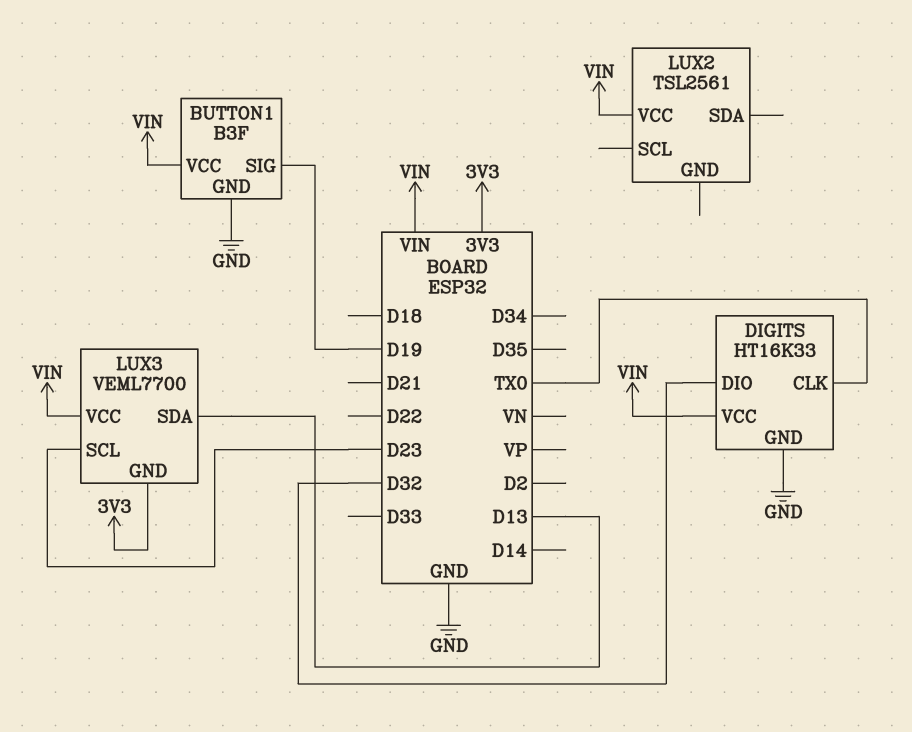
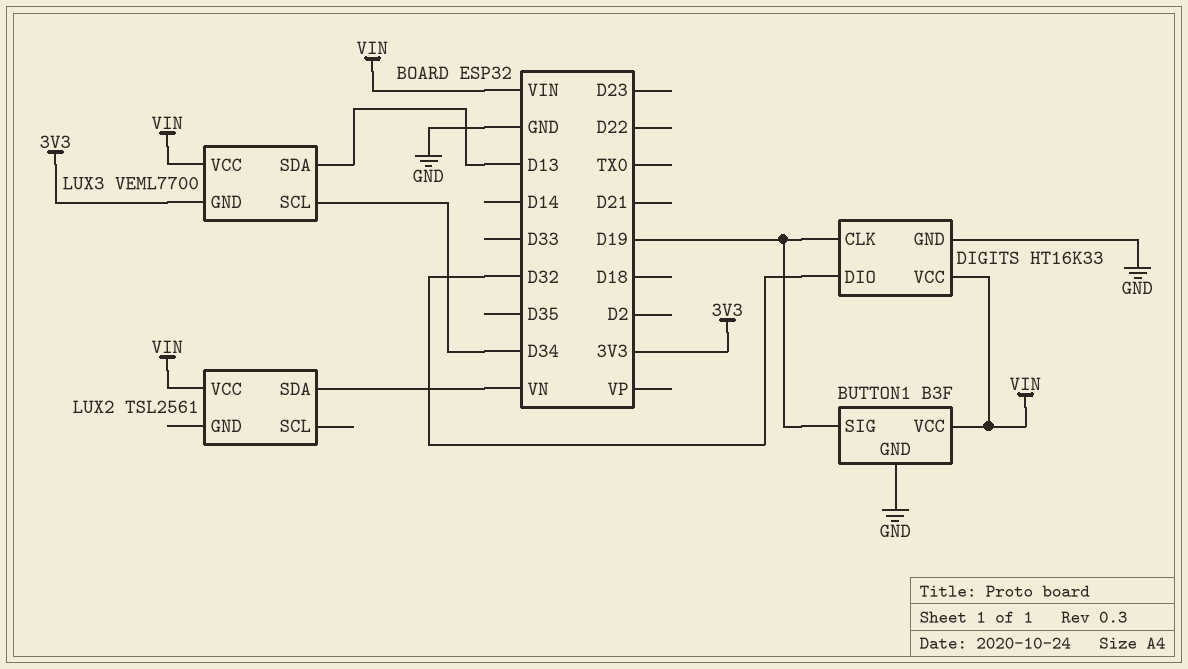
DIGITS pin CLK: TX0 -> D19
LUX2 pin SDA: none -> VN
LUX3 pin SCL: D23 -> D34

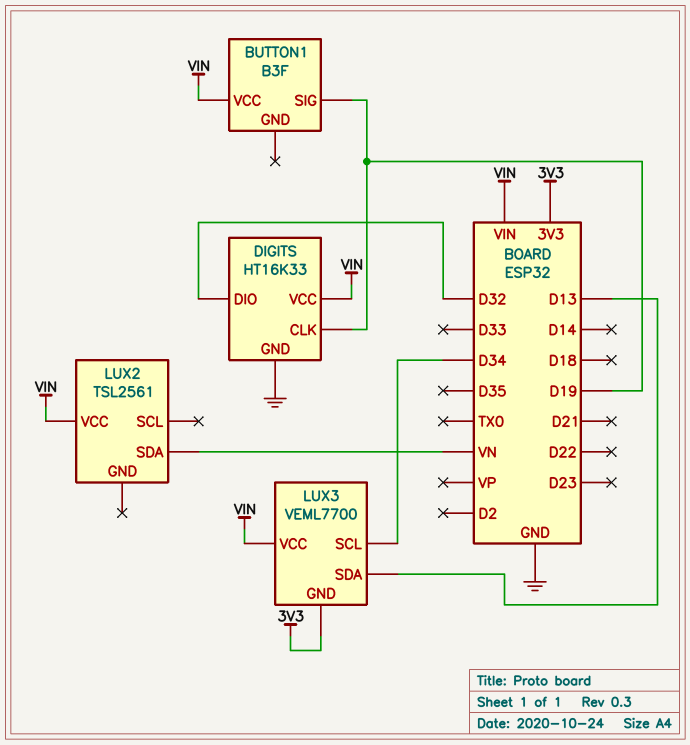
BUTTON1 pin GND: GND -> none

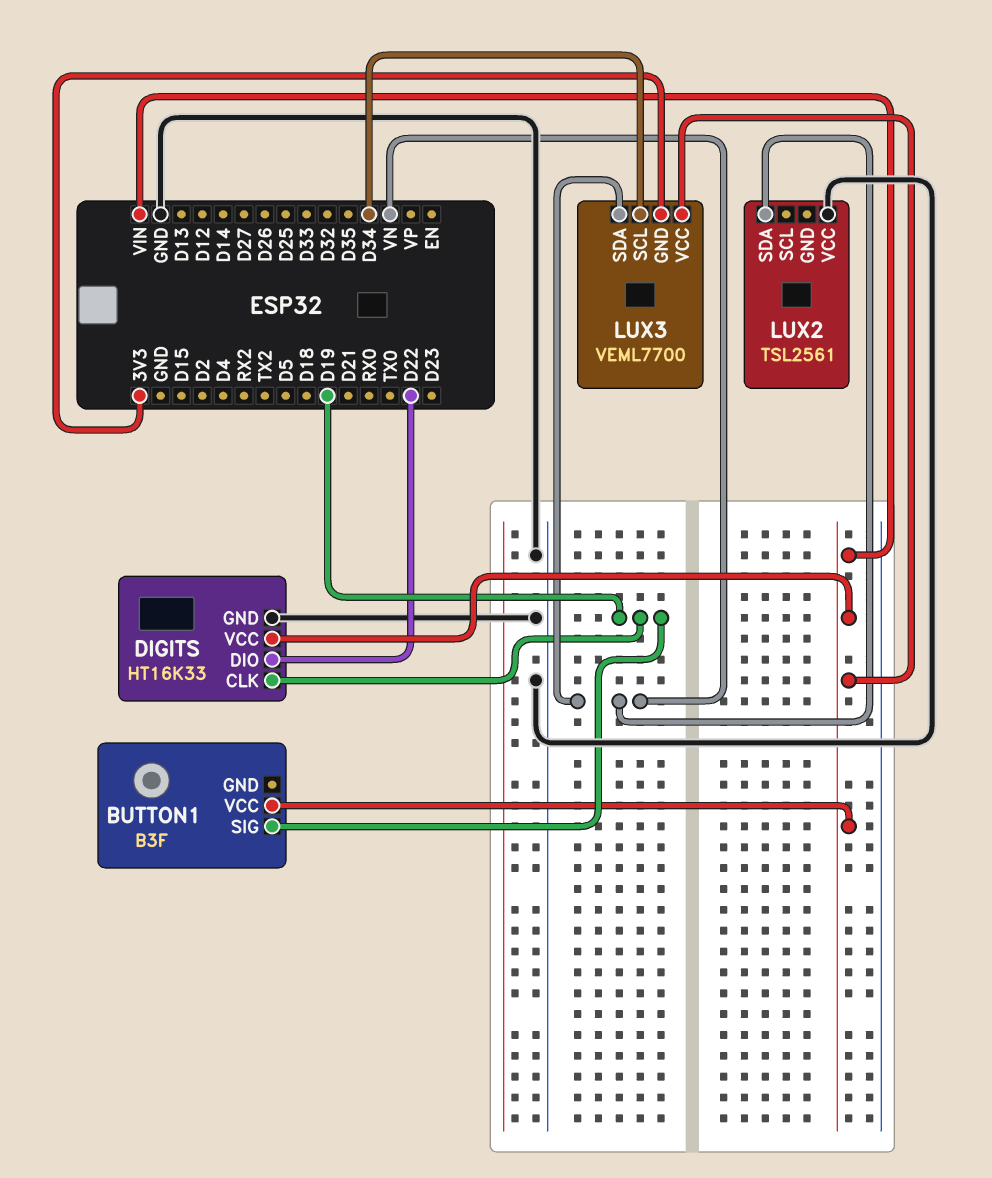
DIGITS pin DIO: D32 -> D22
LUX2 pin VCC: VIN -> GND
LUX3 pin SDA: D13 -> VN

